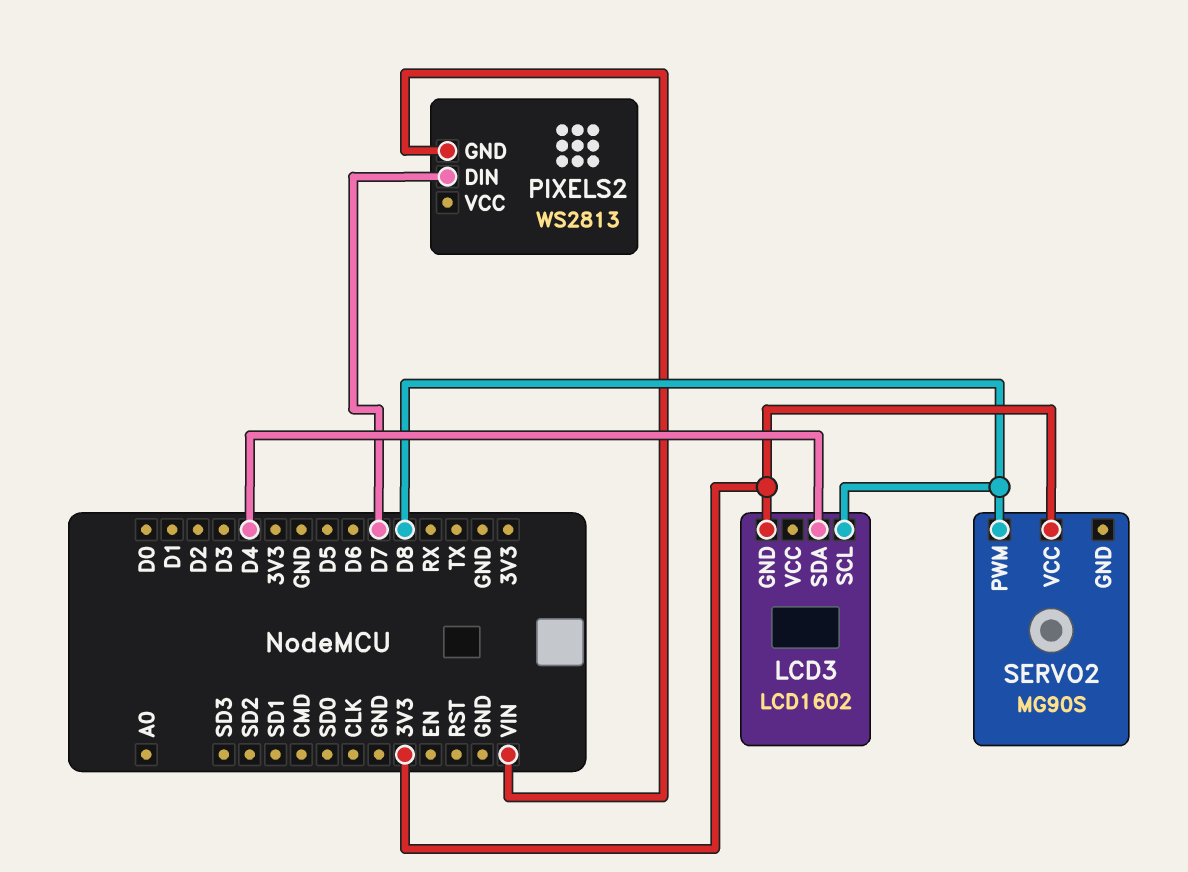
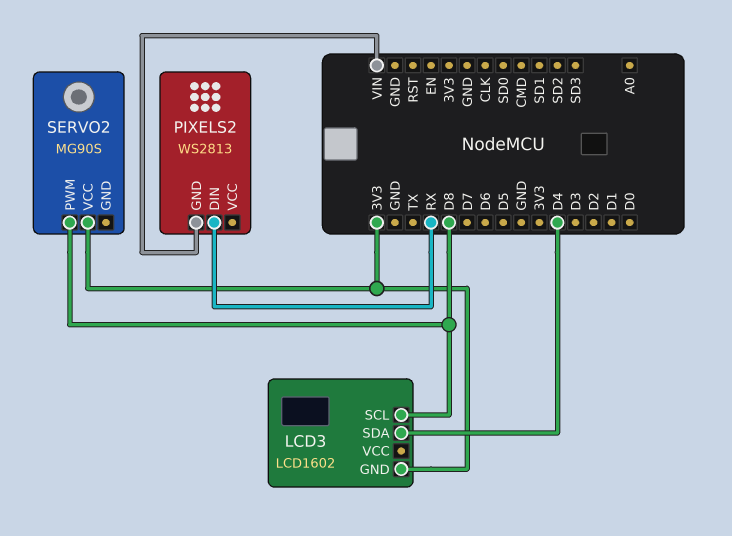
PIXELS2 pin DIN: D7 -> RX

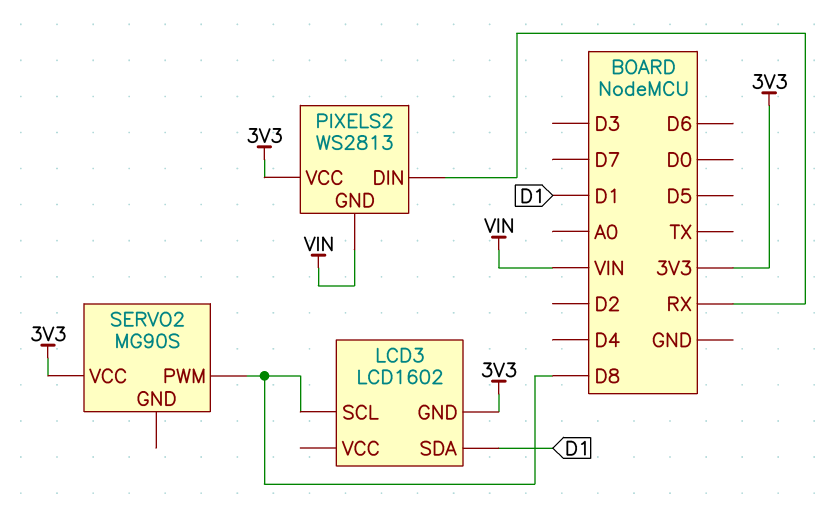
LCD3 pin SDA: D4 -> D1
PIXELS2 pin VCC: none -> 3V3

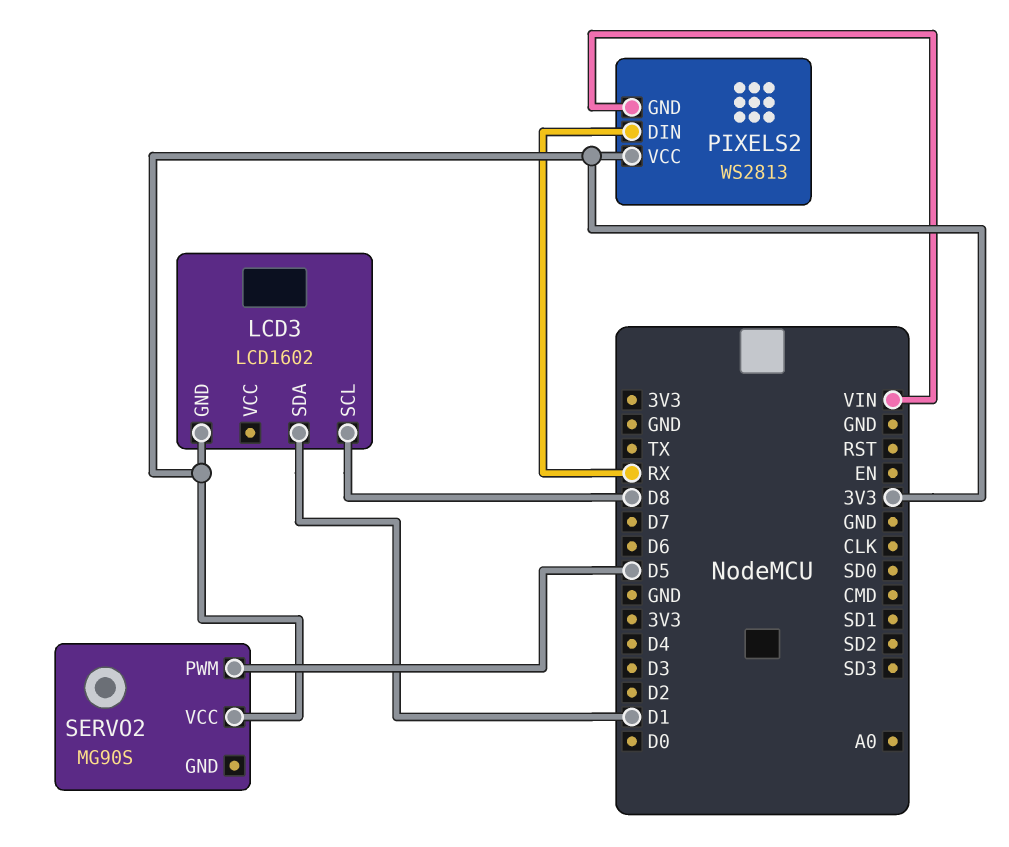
SERVO2 pin PWM: D8 -> D5

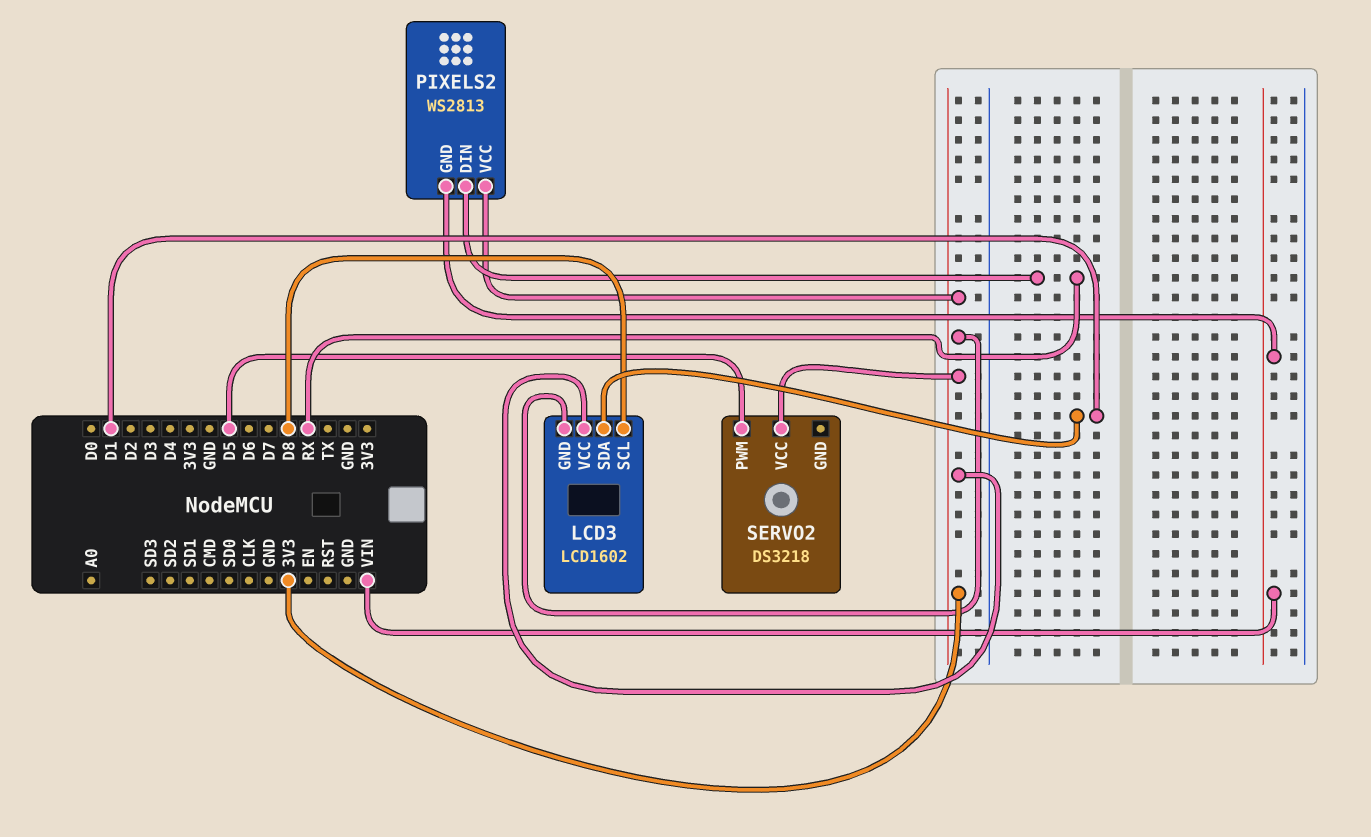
LCD3 pin VCC: none -> 3V3
SERVO2: MG90S -> DS3218

